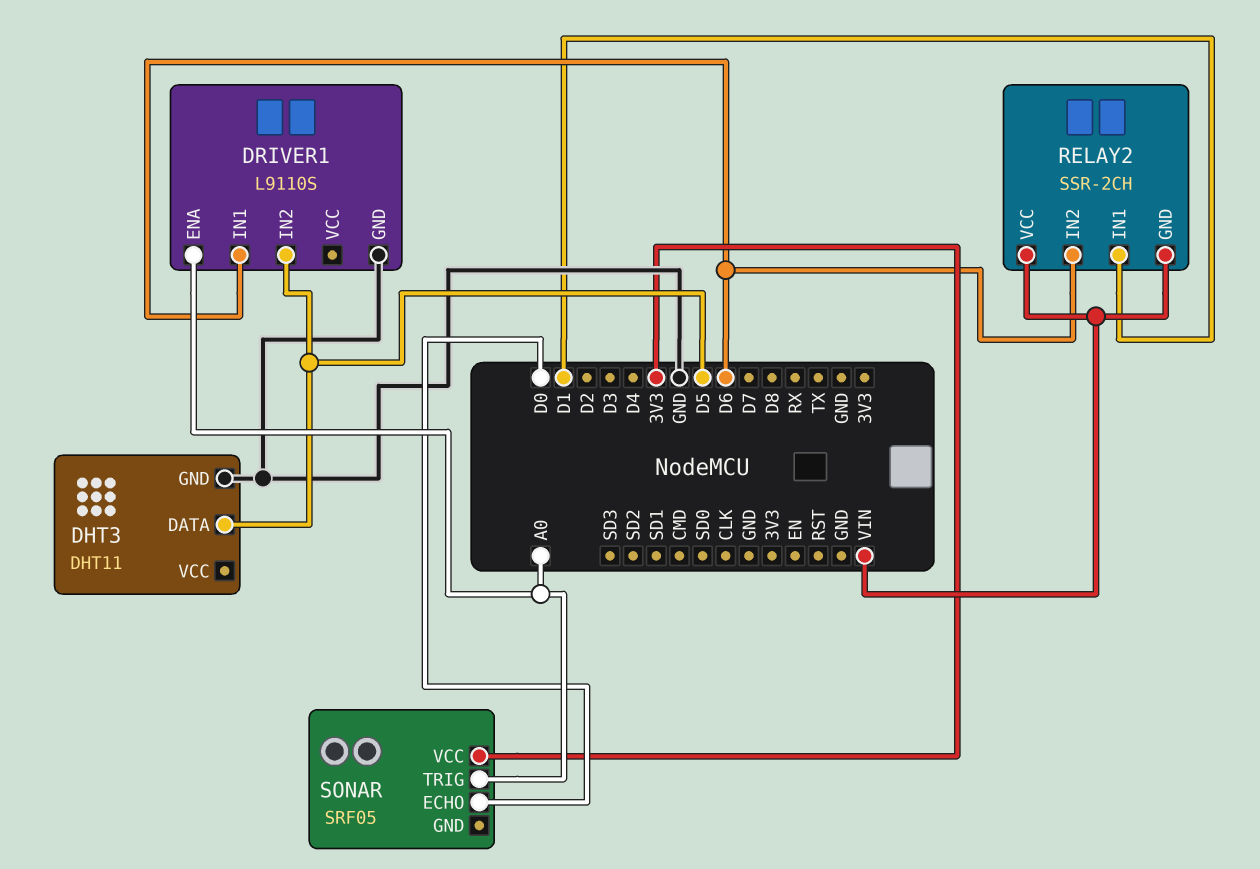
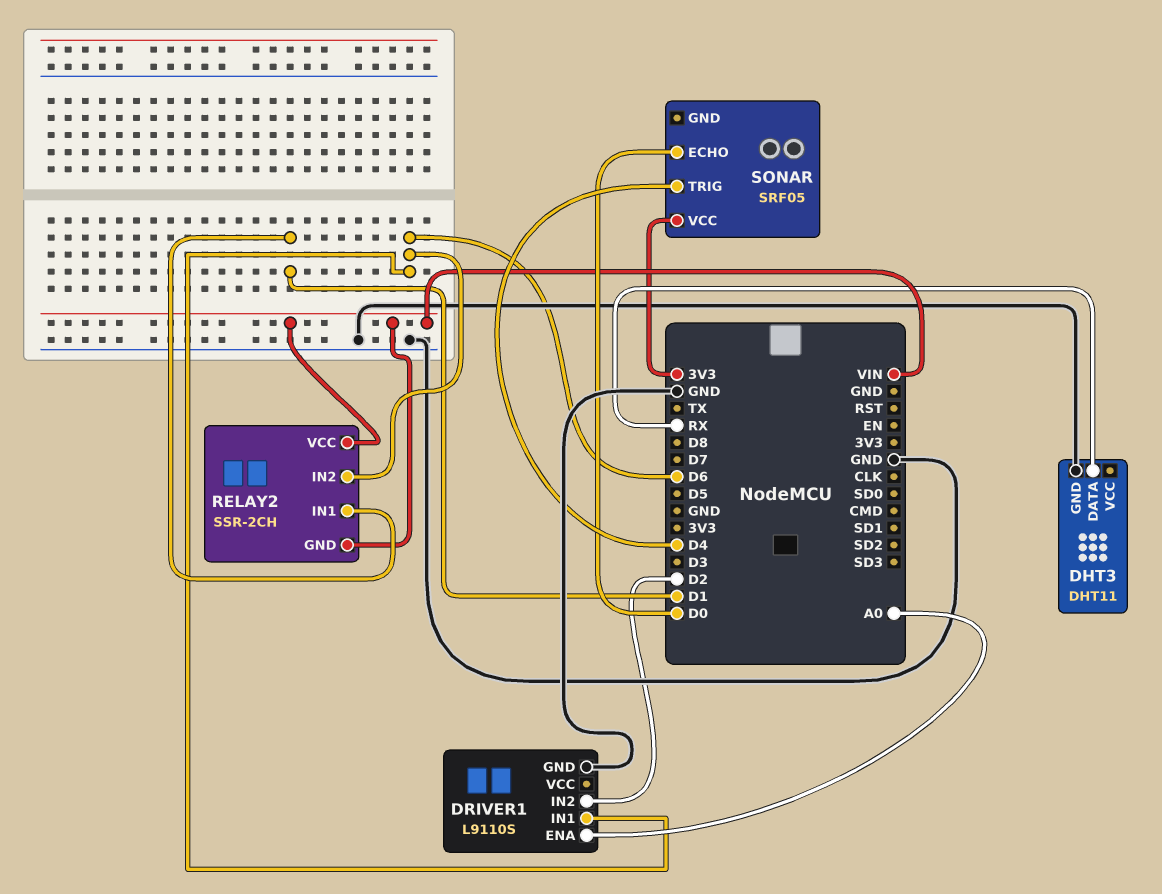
DHT3 pin DATA: D5 -> RX
DRIVER1 pin IN2: D5 -> D2
SONAR pin TRIG: A0 -> D4

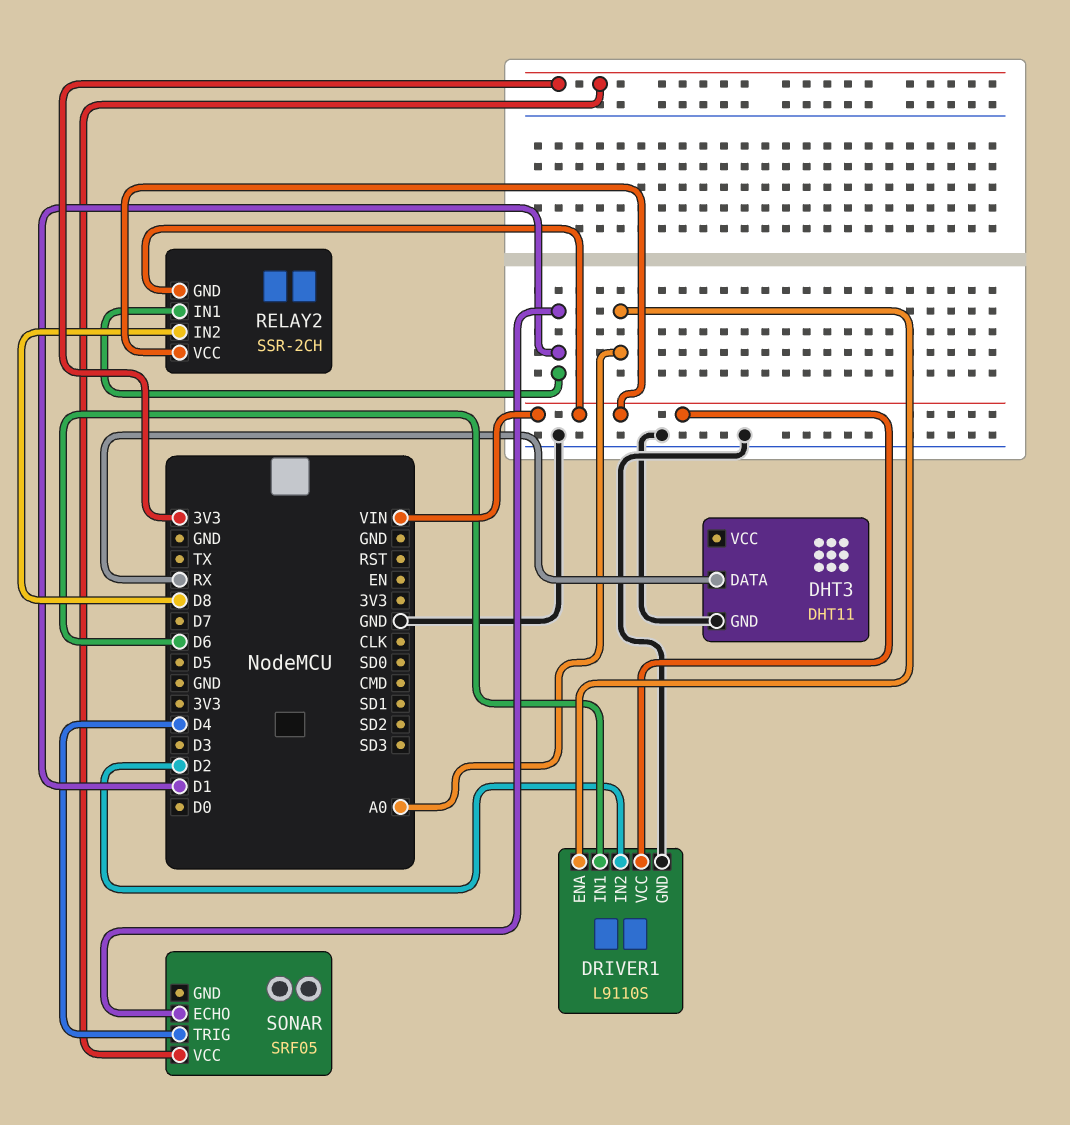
DRIVER1 pin VCC: none -> VIN
RELAY2 pin IN2: D6 -> D8
SONAR pin ECHO: D0 -> D1

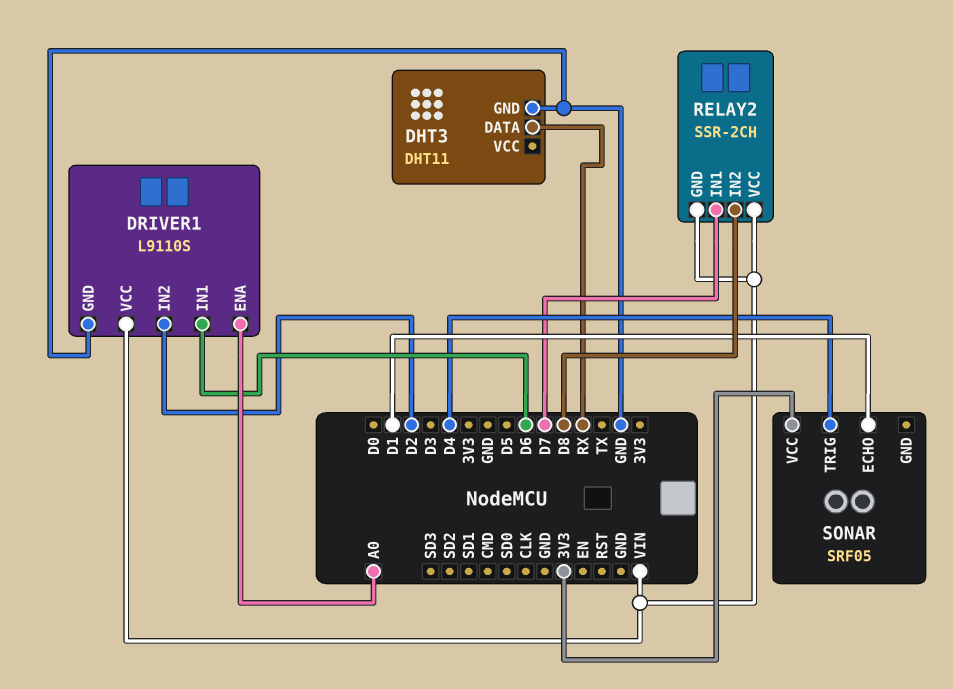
RELAY2 pin IN1: D1 -> D7

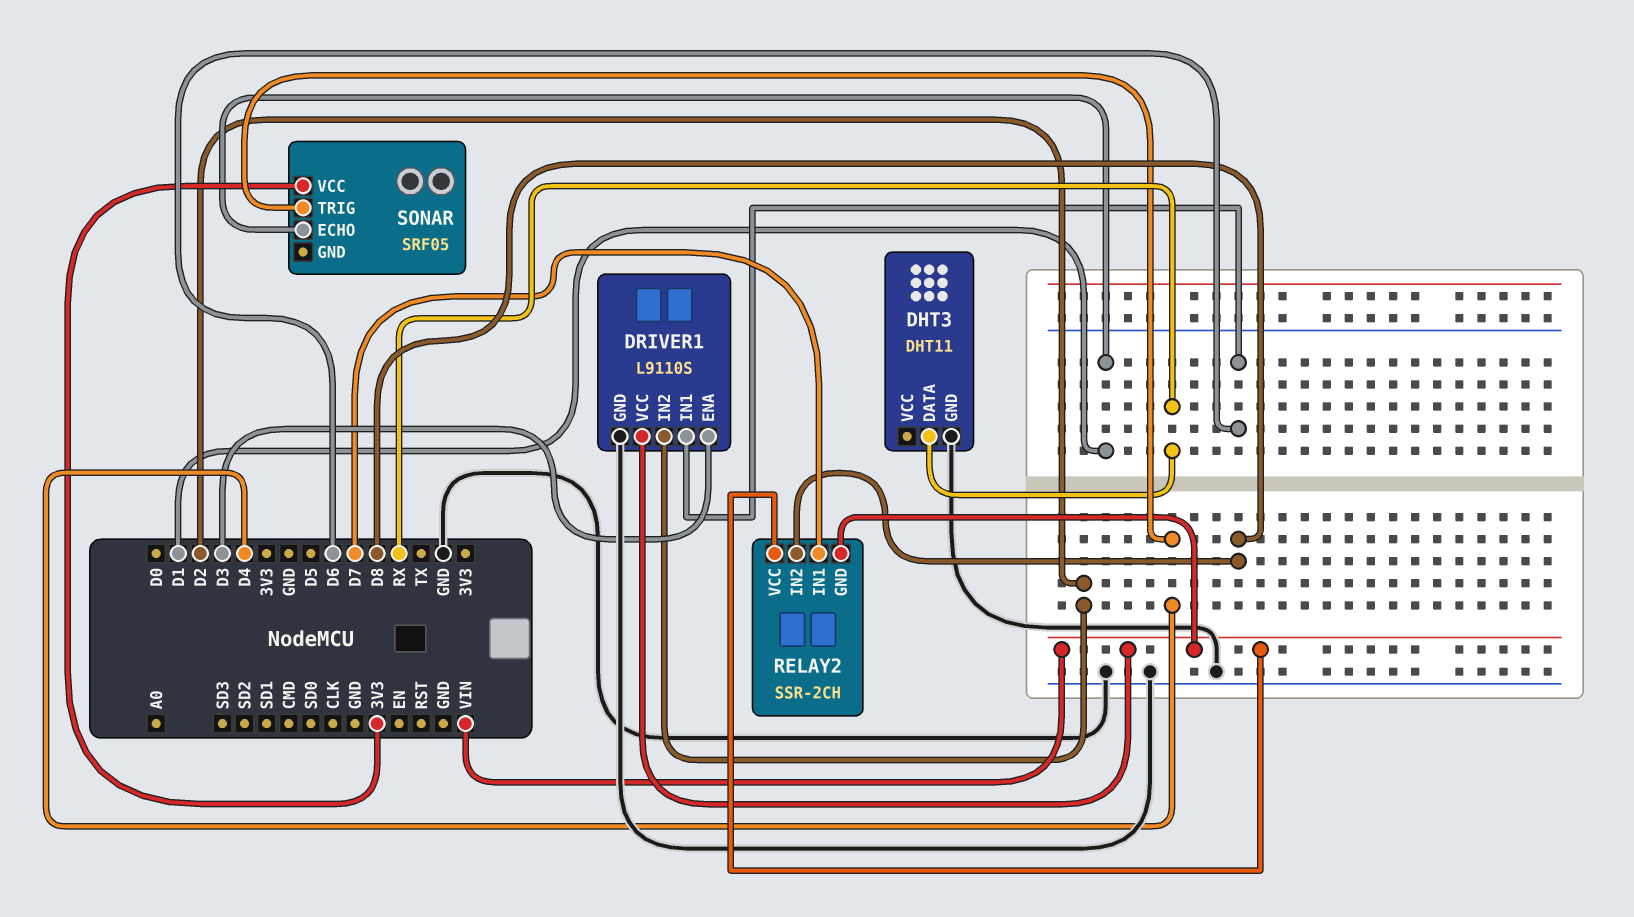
DRIVER1 pin ENA: A0 -> D3

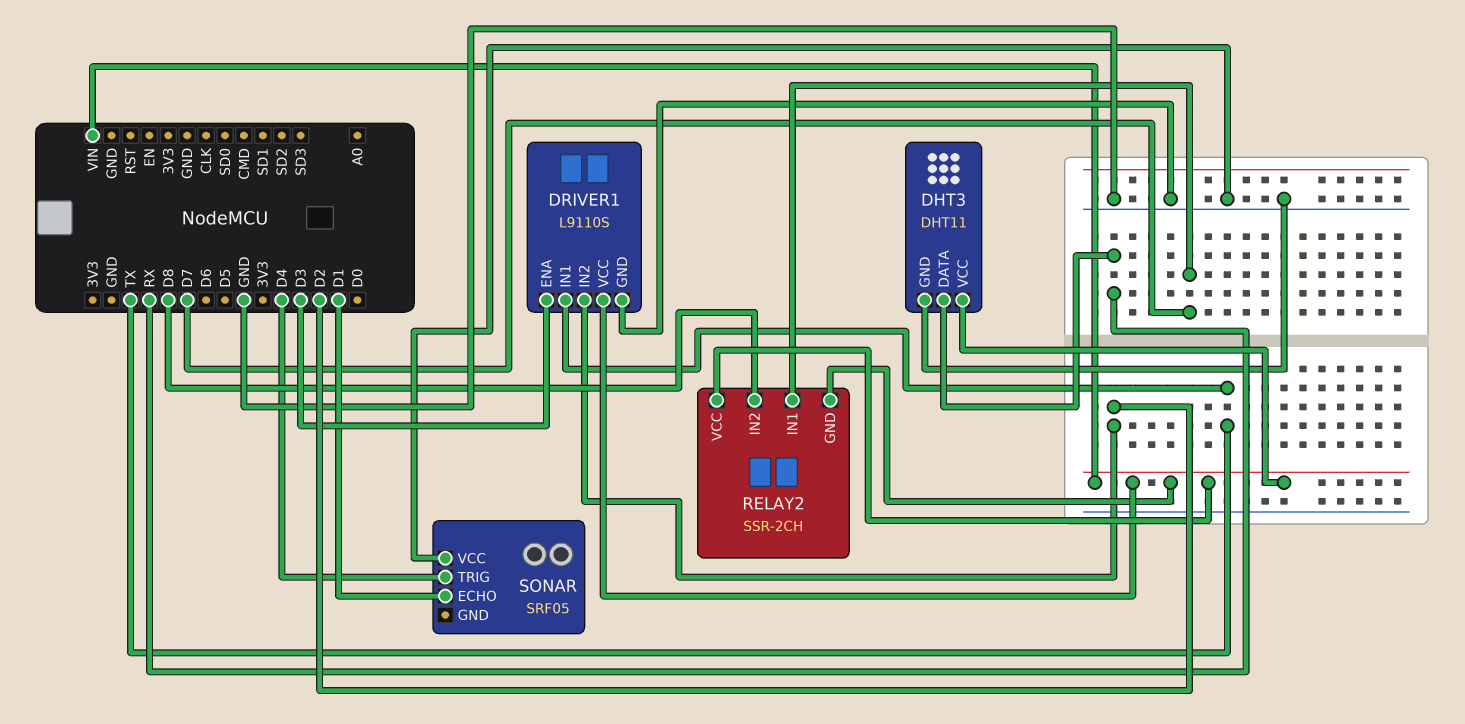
DHT3 pin VCC: none -> VIN
DRIVER1 pin IN1: D6 -> TX
SONAR pin VCC: 3V3 -> GND

